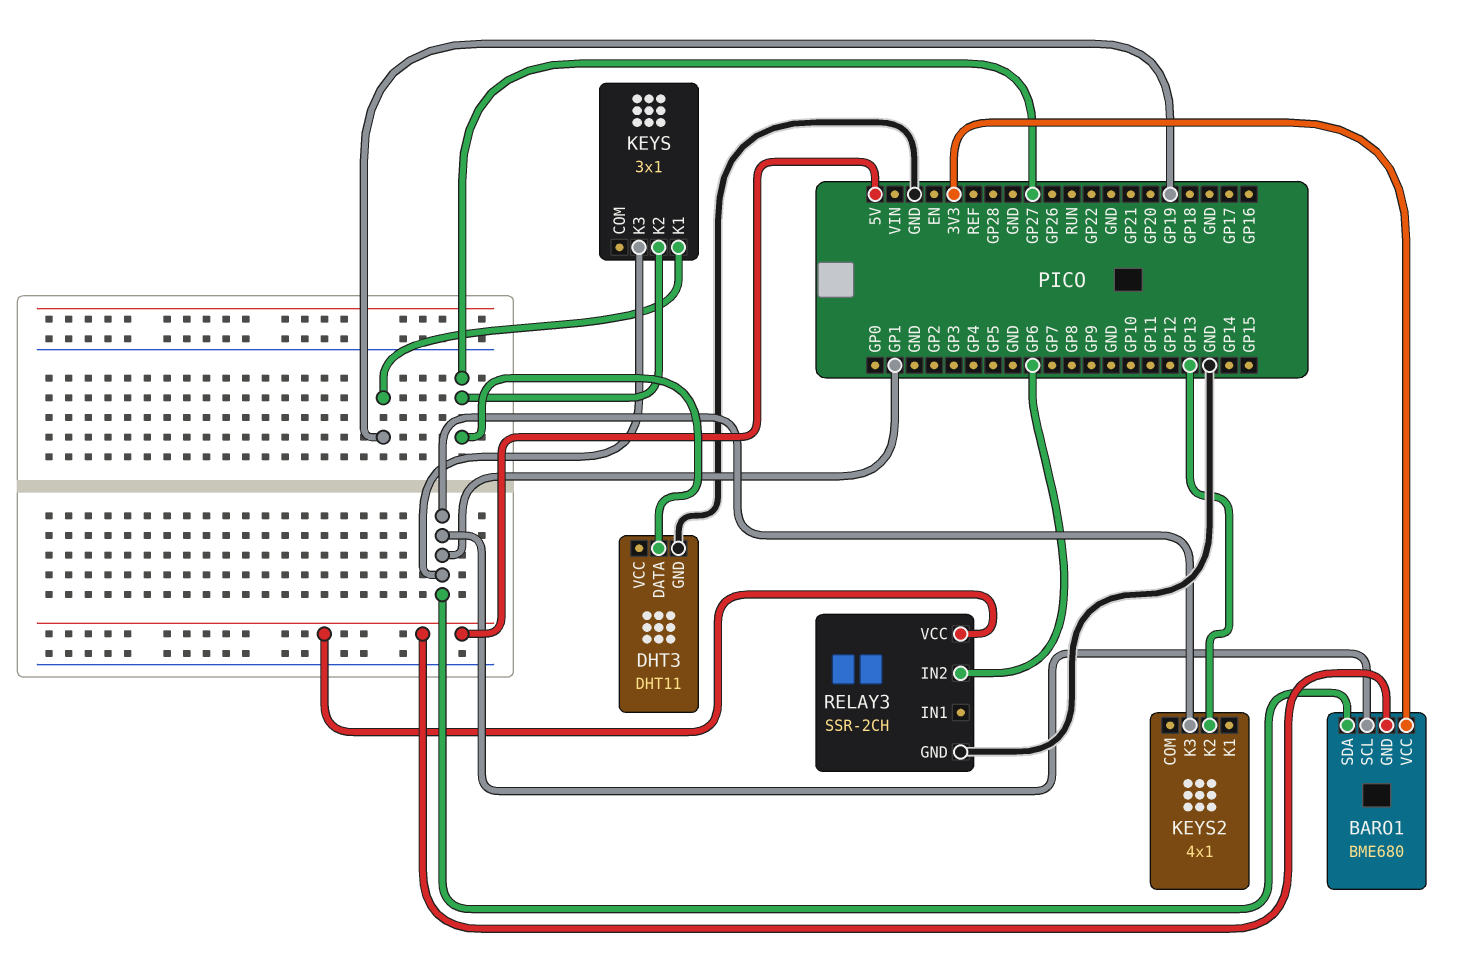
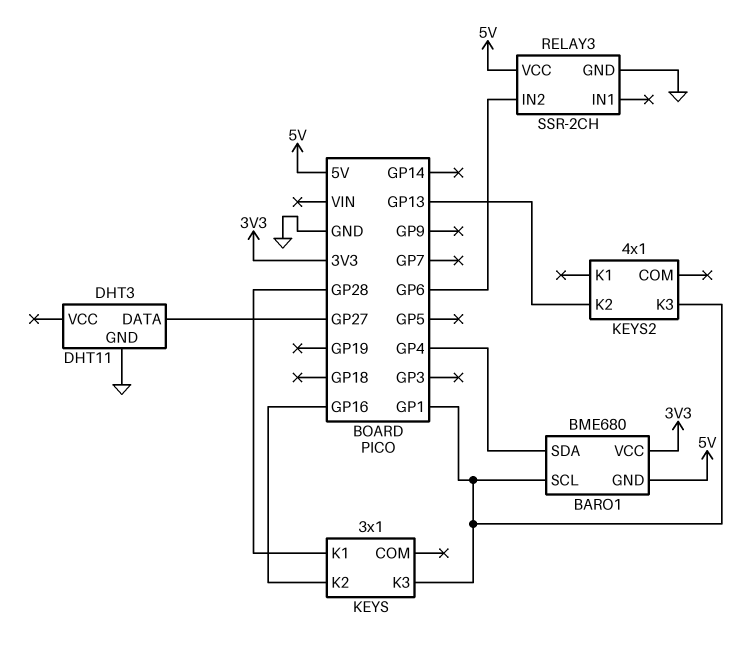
BARO1 pin SDA: GP1 -> GP4
KEYS pin K1: GP19 -> GP28
KEYS pin K2: GP27 -> GP16

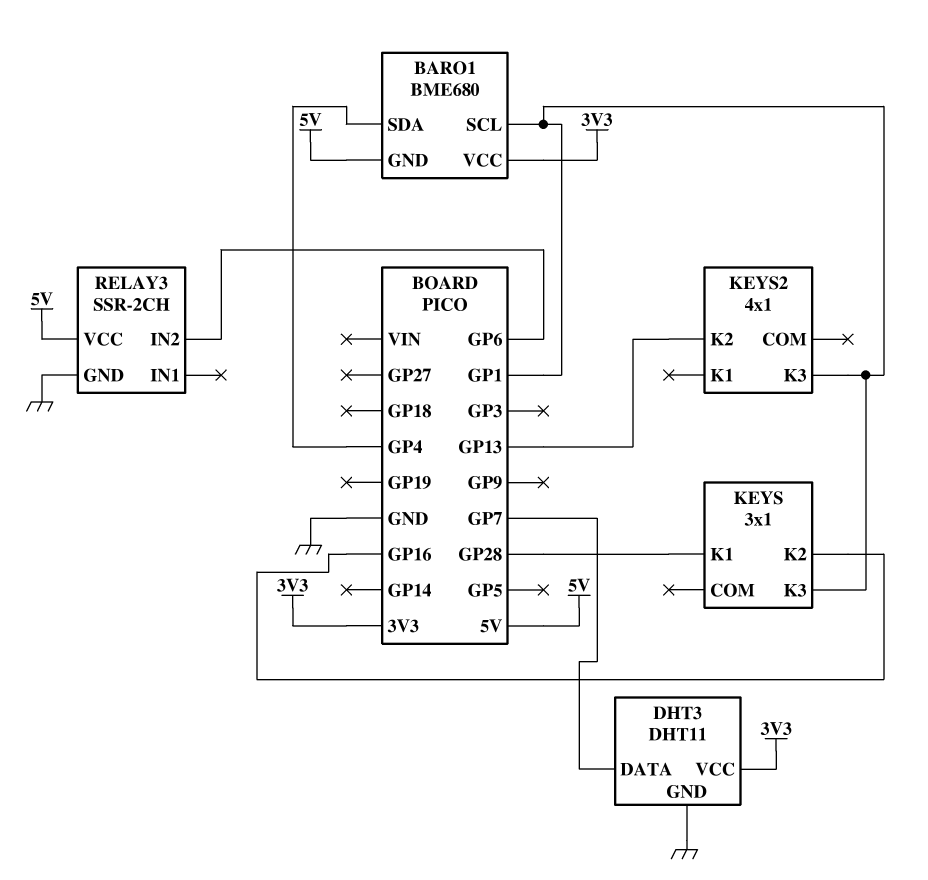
DHT3 pin DATA: GP27 -> GP7
DHT3 pin VCC: none -> 3V3

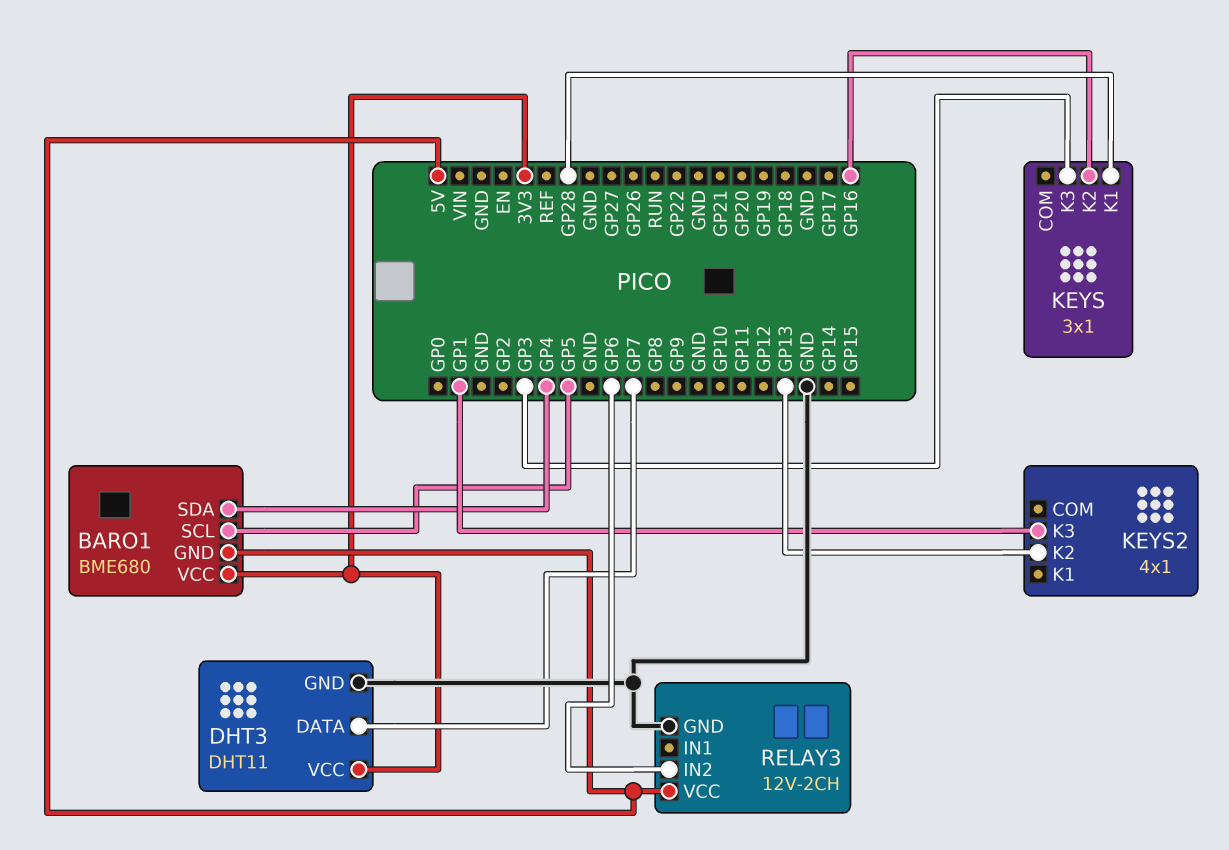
BARO1 pin SCL: GP1 -> GP5
KEYS pin K3: GP1 -> GP3
RELAY3: SSR-2CH -> 12V-2CH

